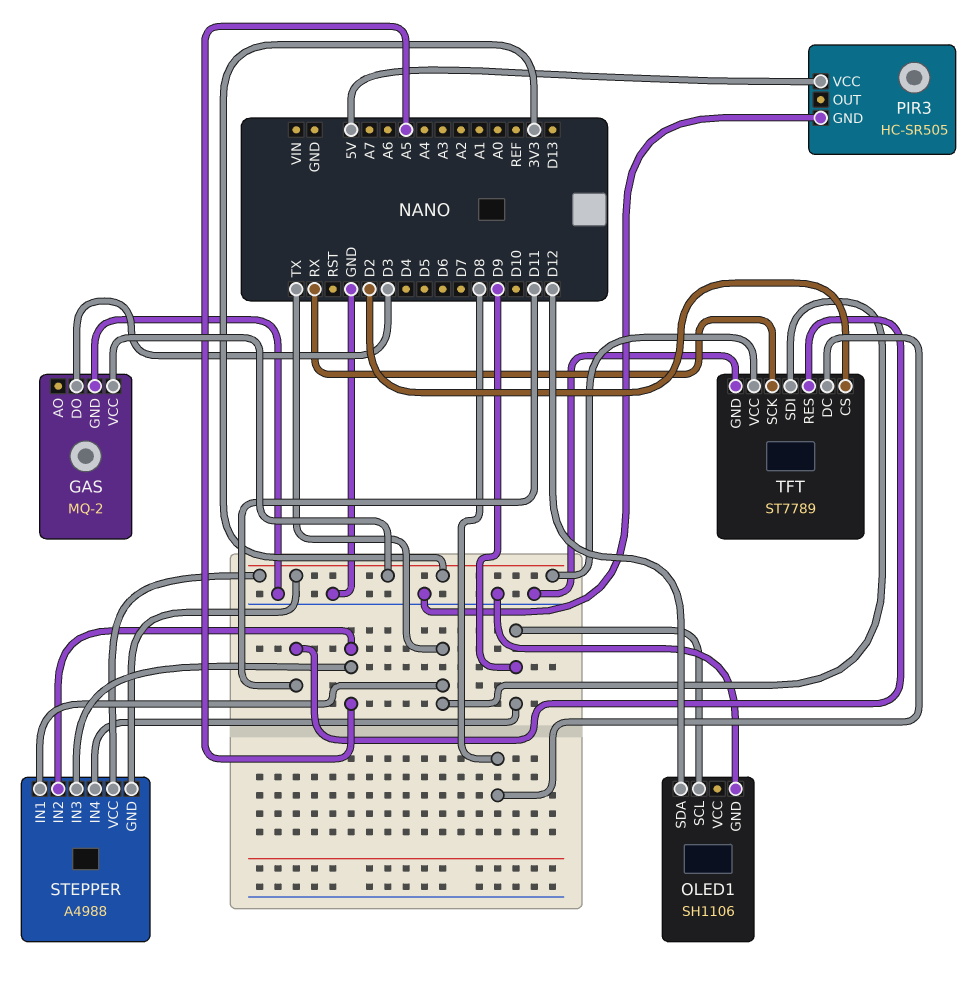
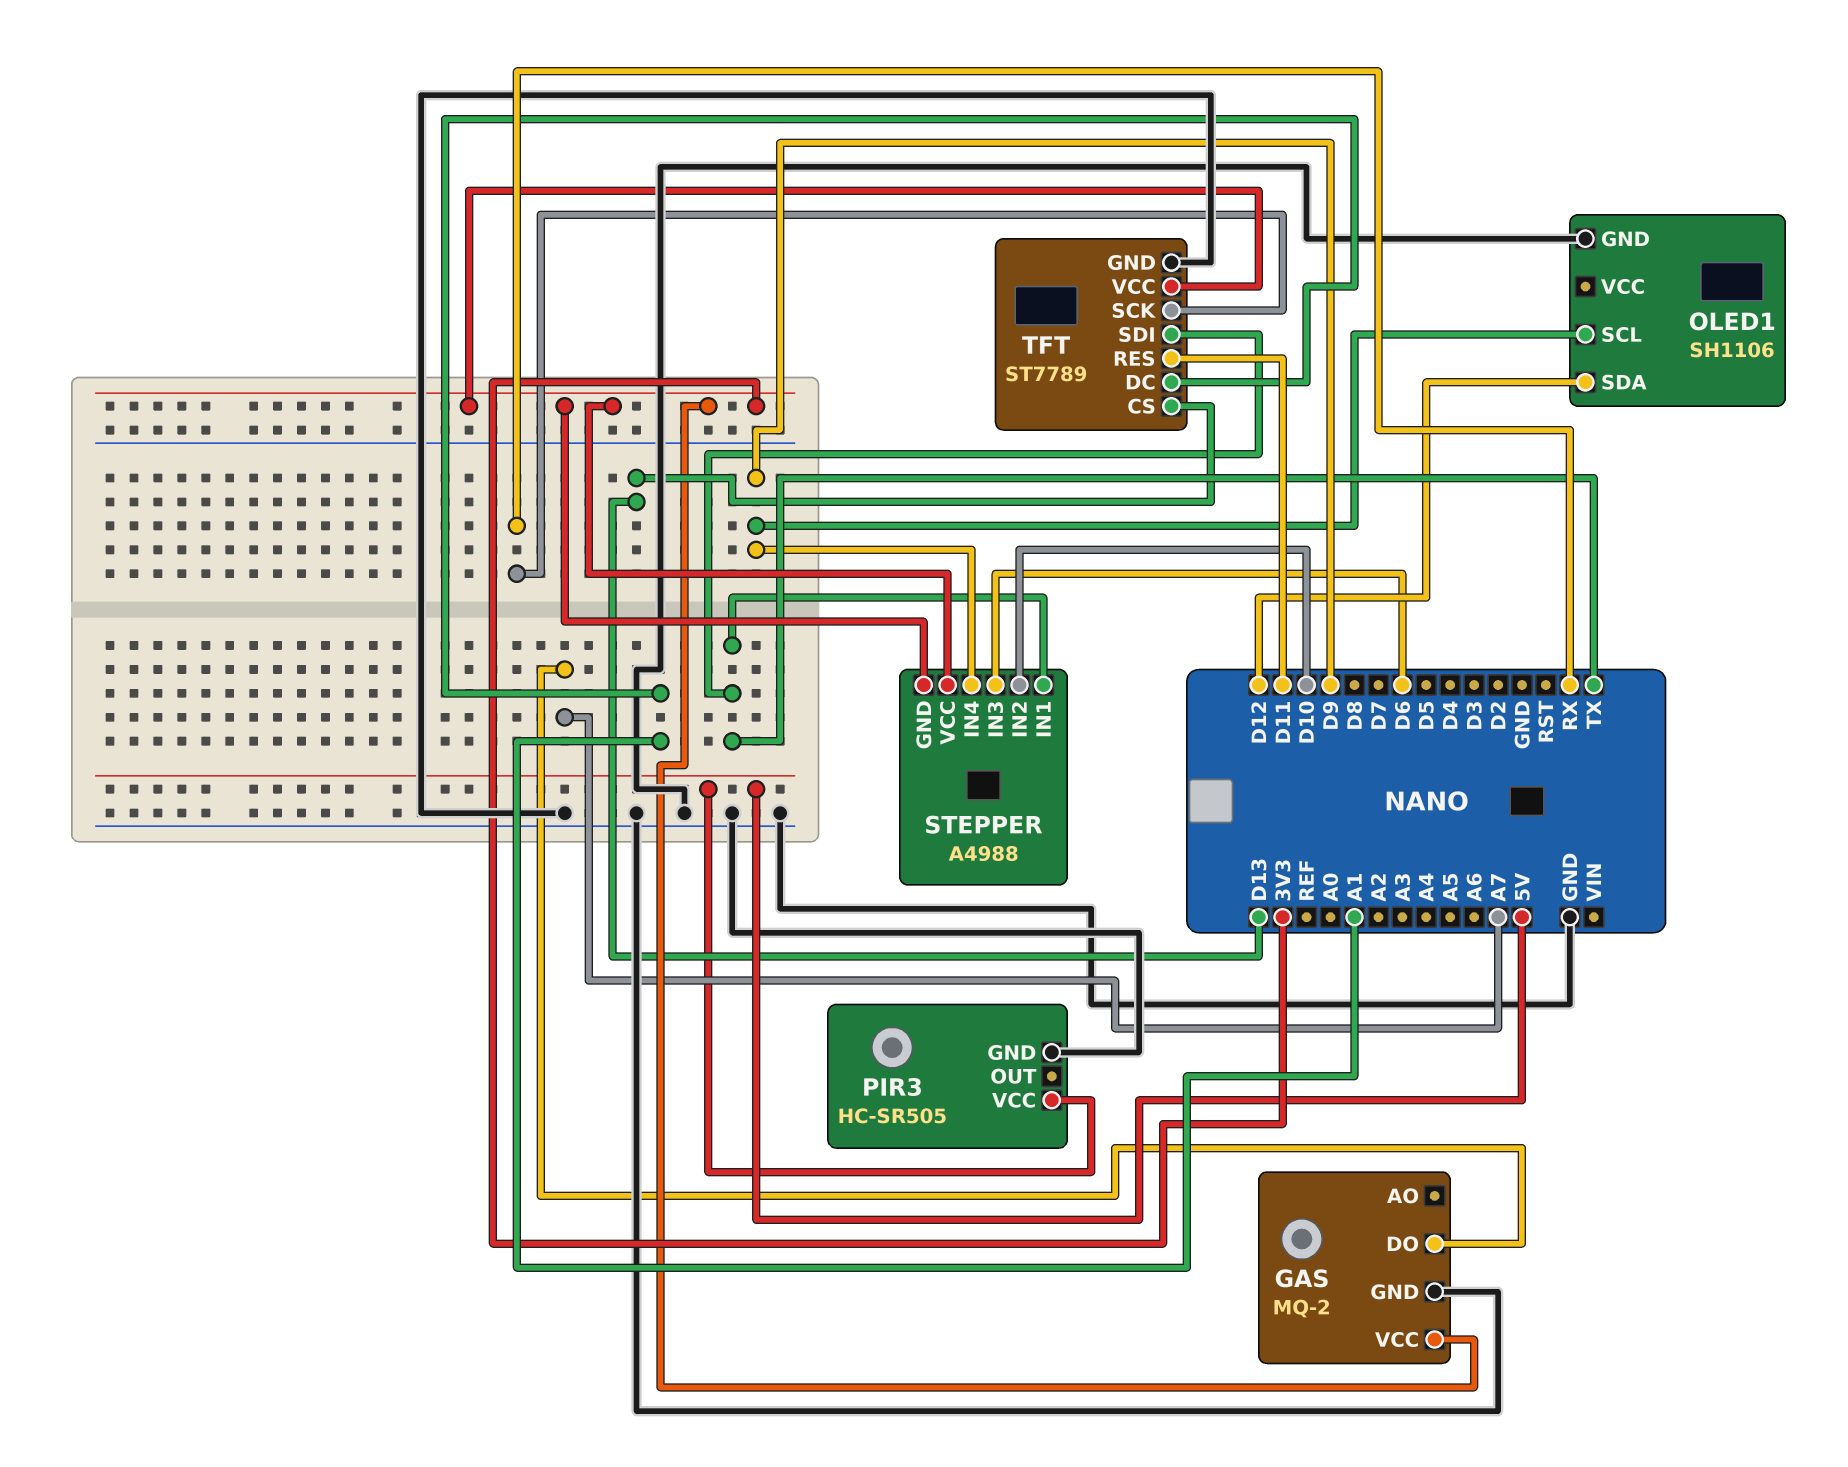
GAS pin DO: D3 -> A7
STEPPER pin IN2: A5 -> D10
STEPPER pin IN3: A5 -> D6
TFT pin CS: D2 -> D13
TFT pin DC: D8 -> A1

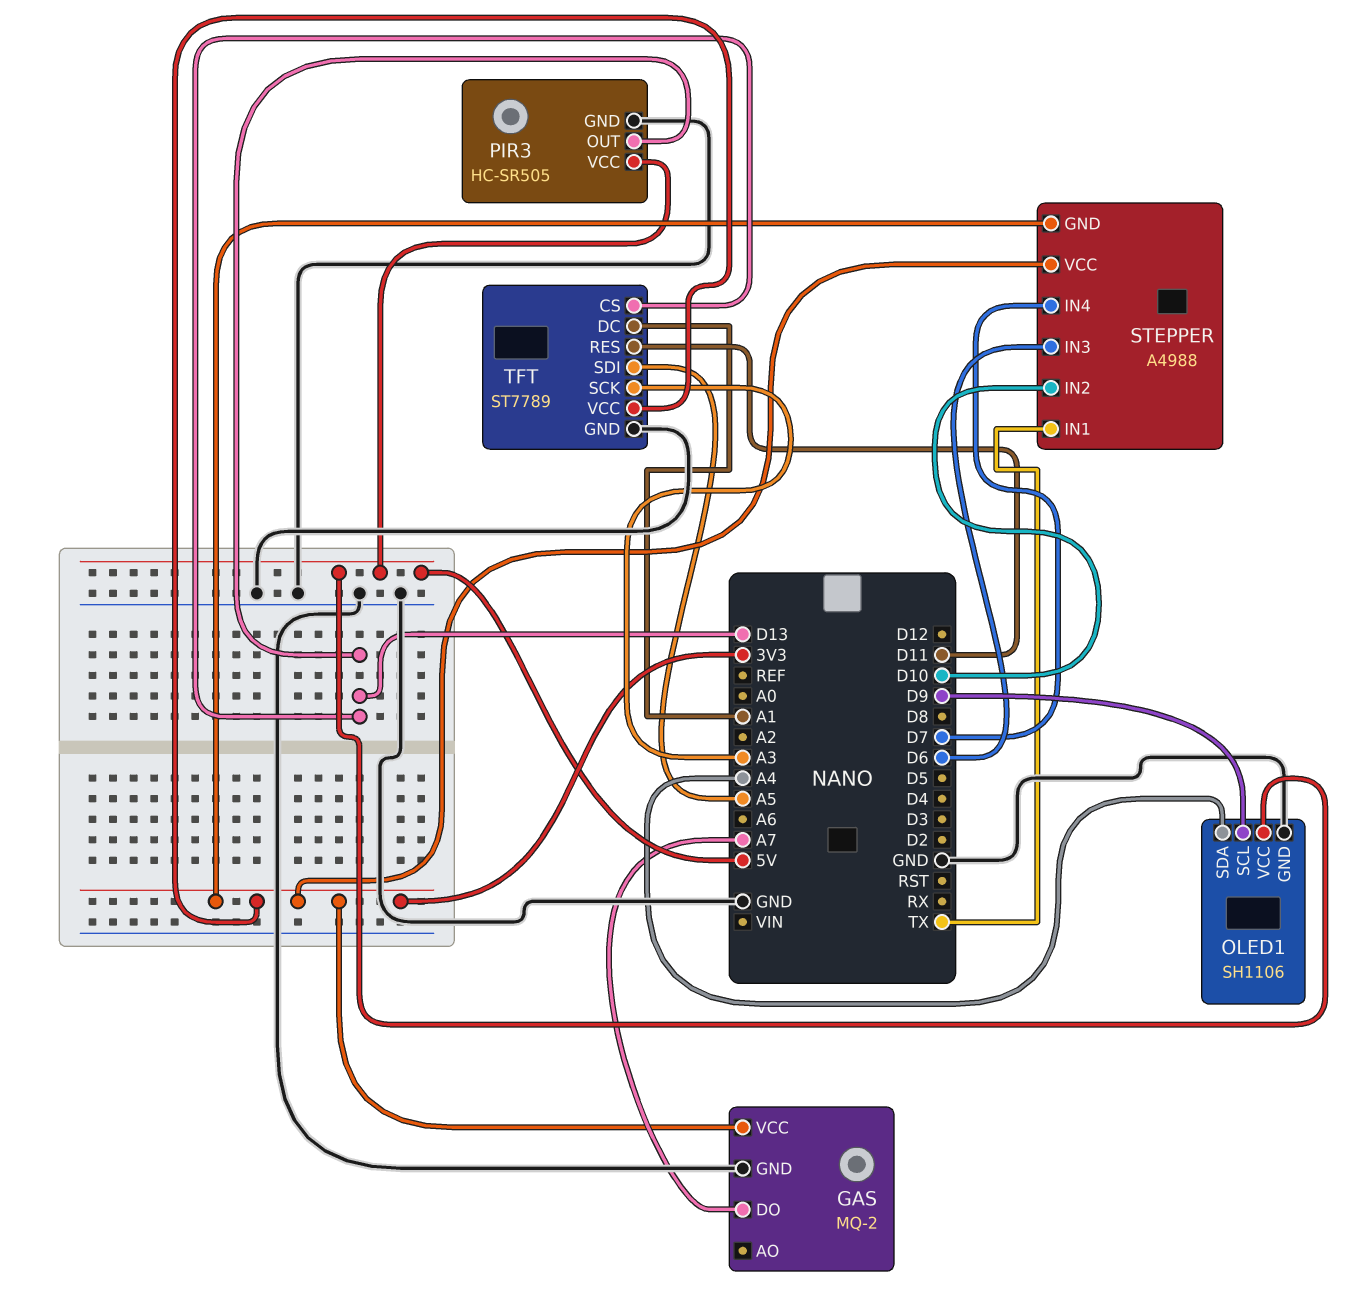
OLED1 pin SDA: D12 -> A4
OLED1 pin VCC: none -> 5V
PIR3 pin OUT: none -> D13
STEPPER pin IN4: D9 -> D7
TFT pin SCK: RX -> A3
TFT pin SDI: TX -> A5

